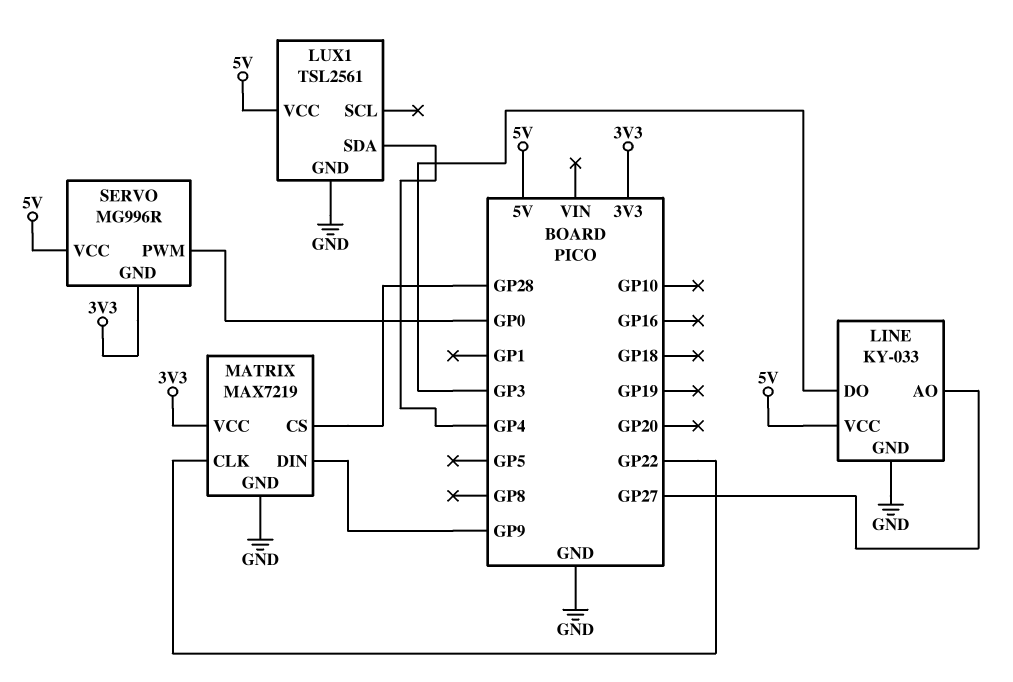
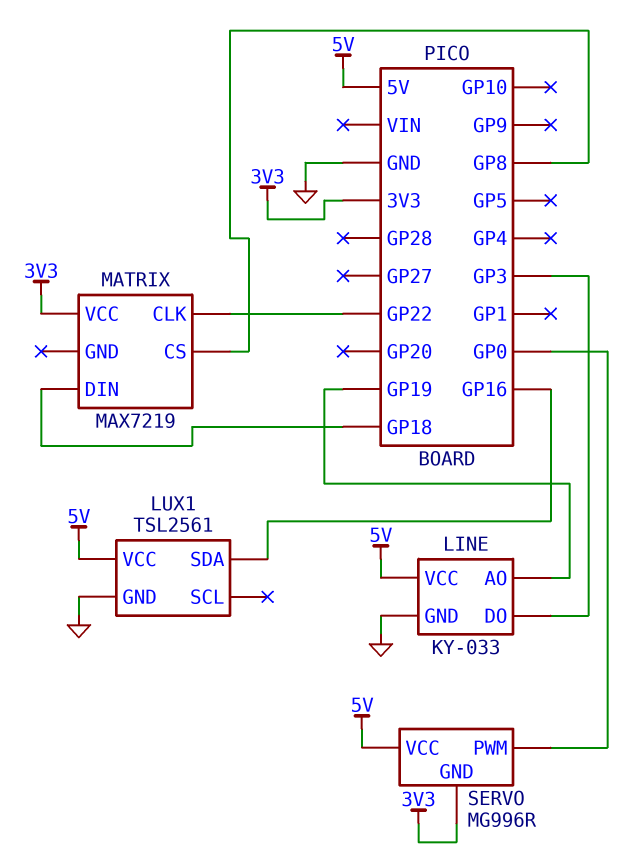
LINE pin AO: GP27 -> GP19
LUX1 pin SDA: GP4 -> GP16
MATRIX pin CS: GP28 -> GP8
MATRIX pin DIN: GP9 -> GP18
MATRIX pin GND: GND -> none

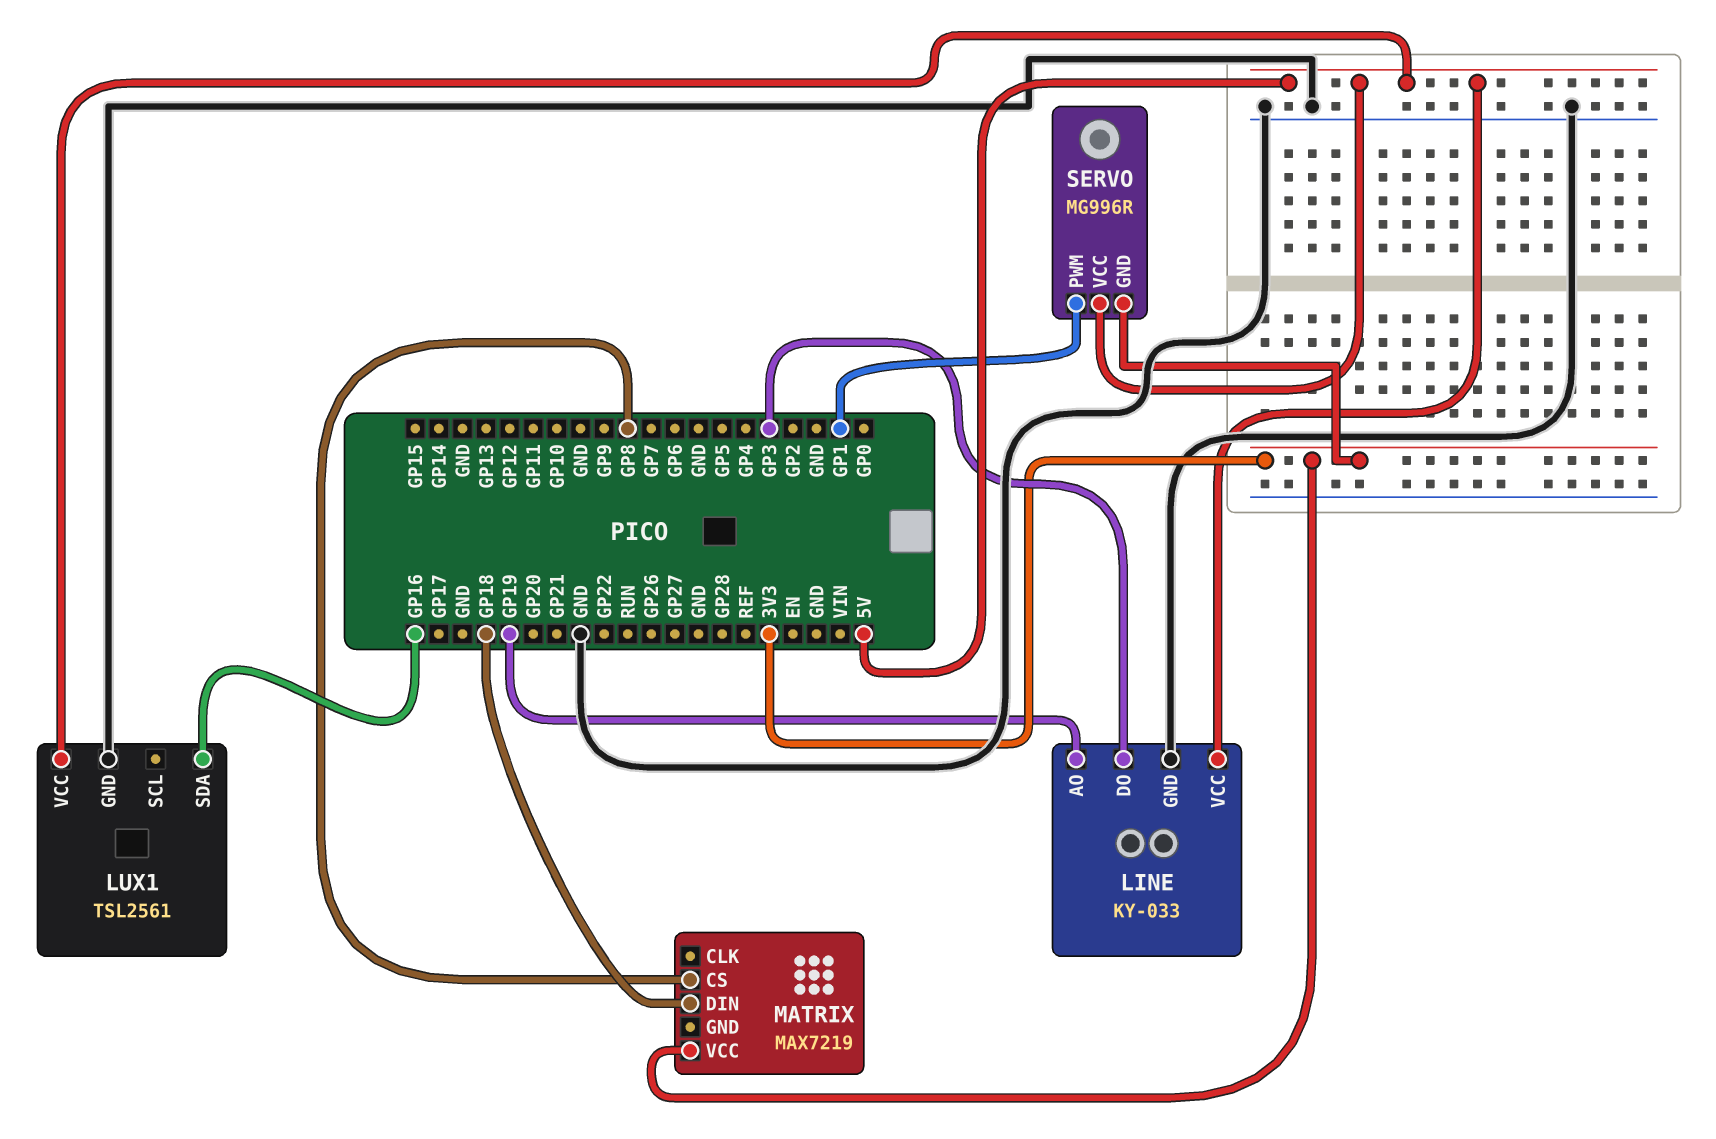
MATRIX pin CLK: GP22 -> none
SERVO pin PWM: GP0 -> GP1

